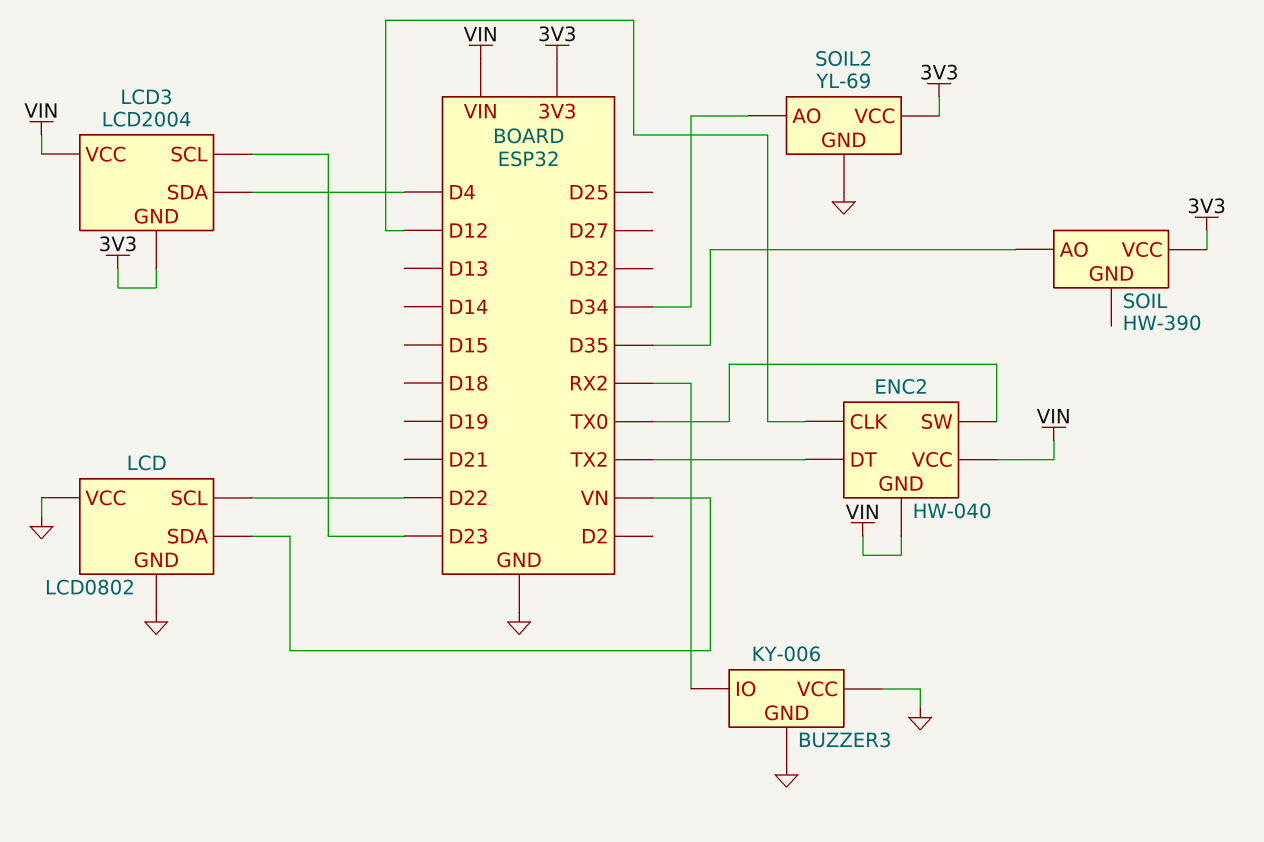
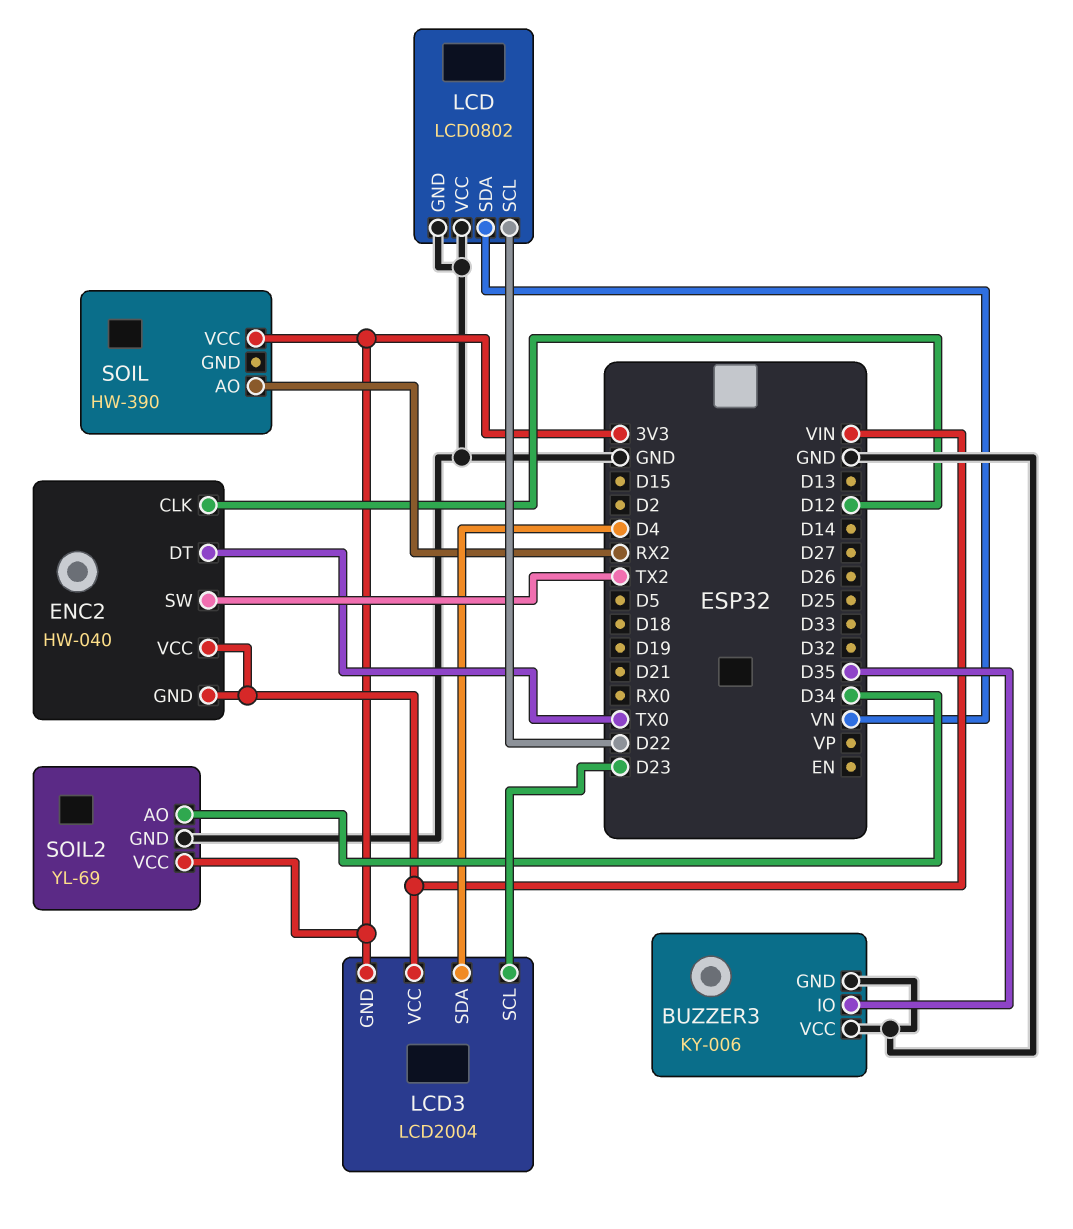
BUZZER3 pin IO: RX2 -> D35
ENC2 pin DT: TX2 -> TX0
ENC2 pin SW: TX0 -> TX2
SOIL pin AO: D35 -> RX2

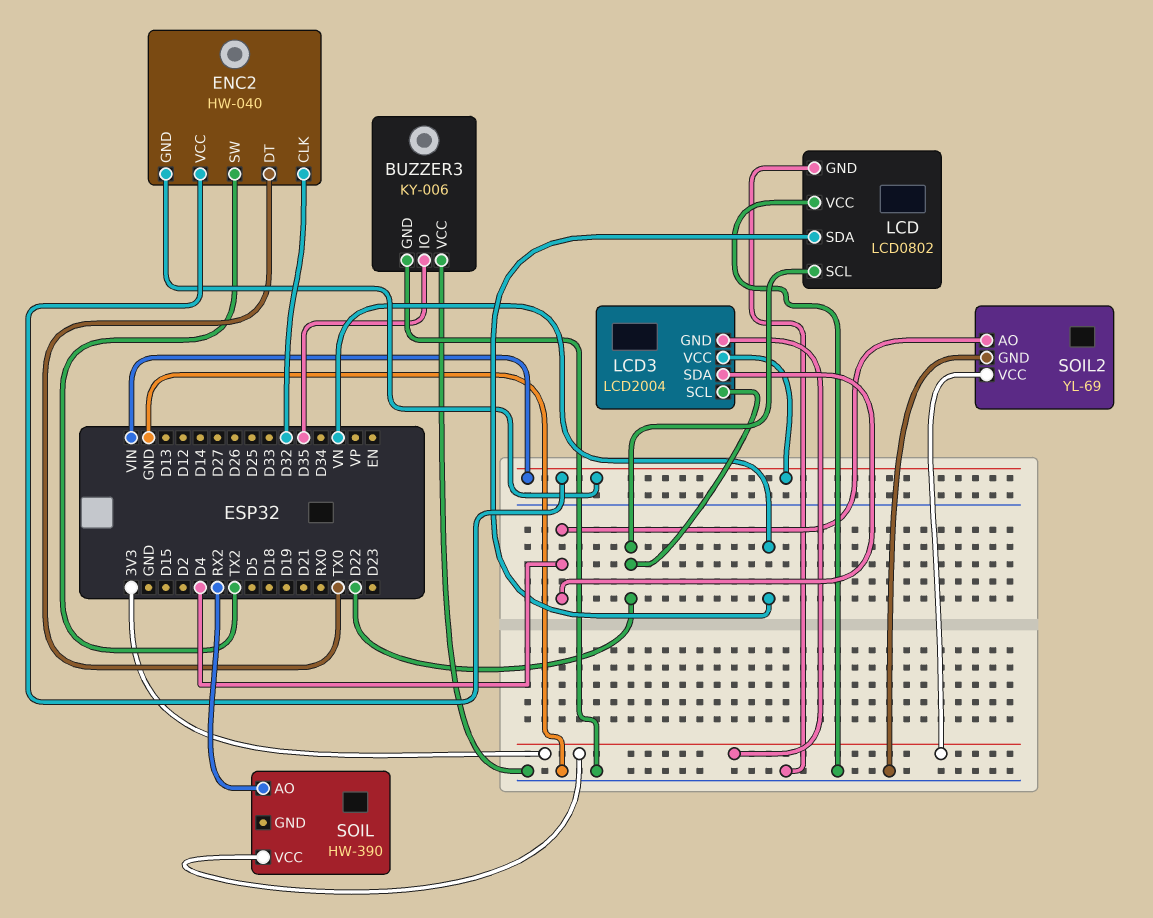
ENC2 pin CLK: D12 -> D32
LCD3 pin SCL: D23 -> D22
SOIL2 pin AO: D34 -> D4

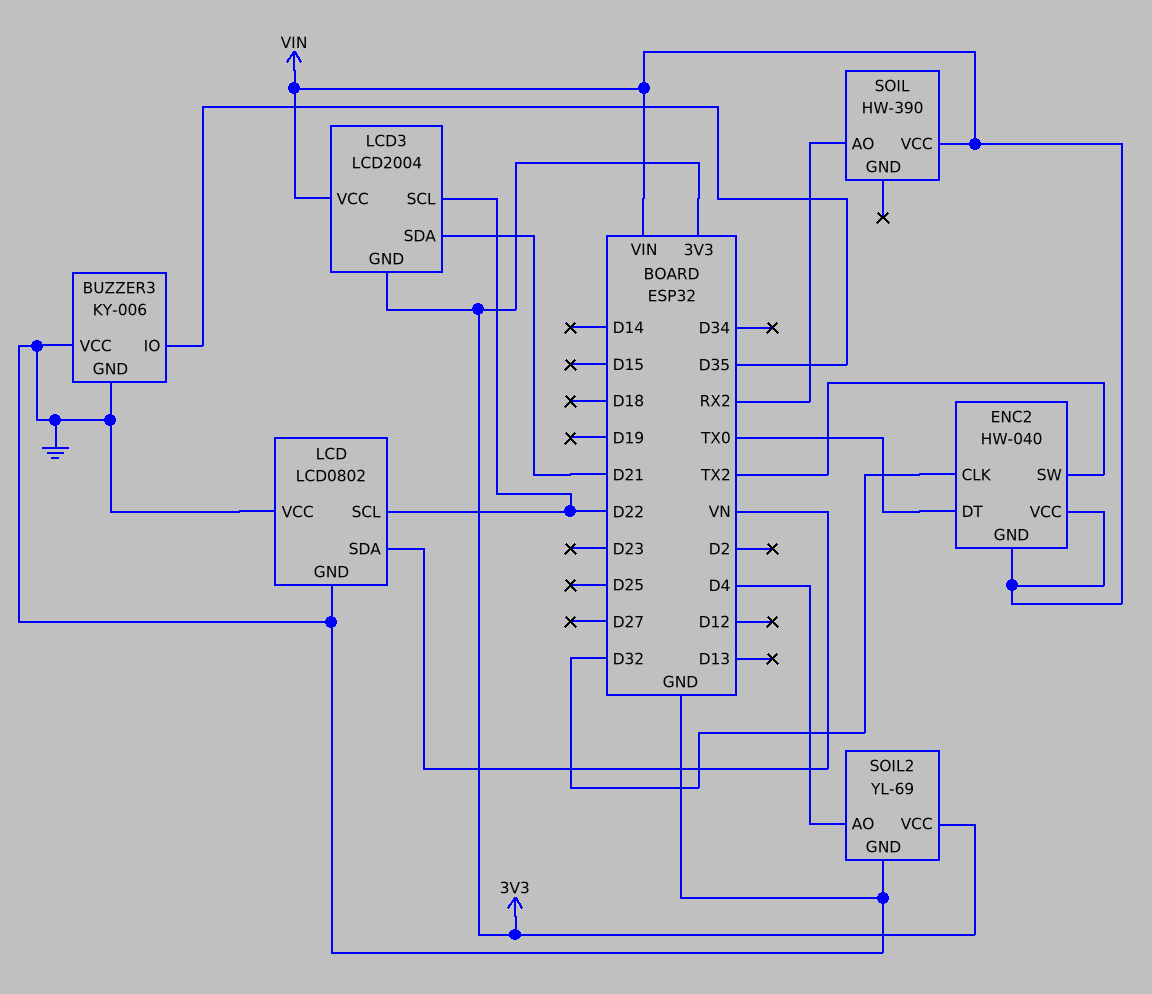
LCD3 pin SDA: D4 -> D21
SOIL pin VCC: 3V3 -> VIN

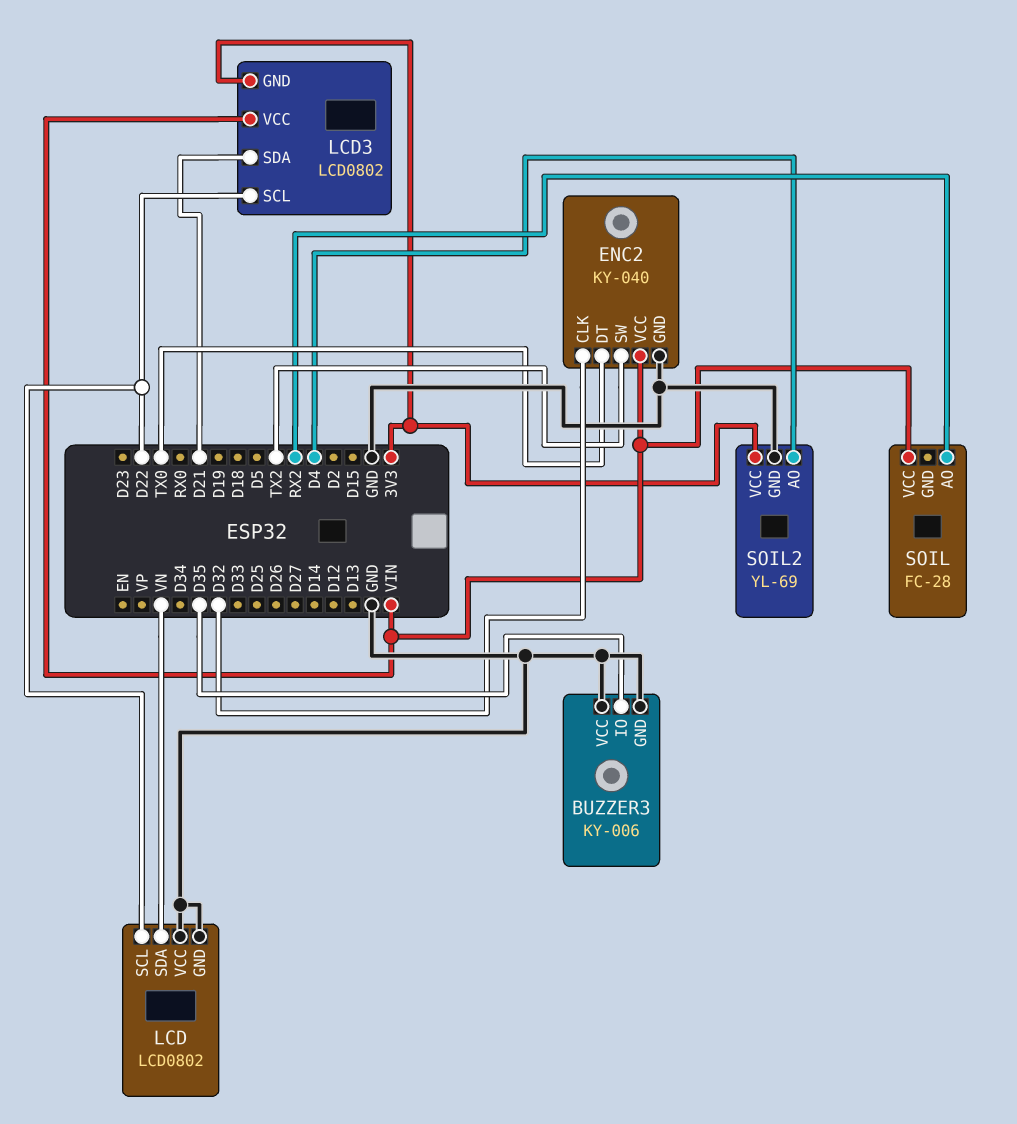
ENC2: HW-040 -> KY-040
ENC2 pin GND: VIN -> GND
LCD3: LCD2004 -> LCD0802
SOIL: HW-390 -> FC-28

